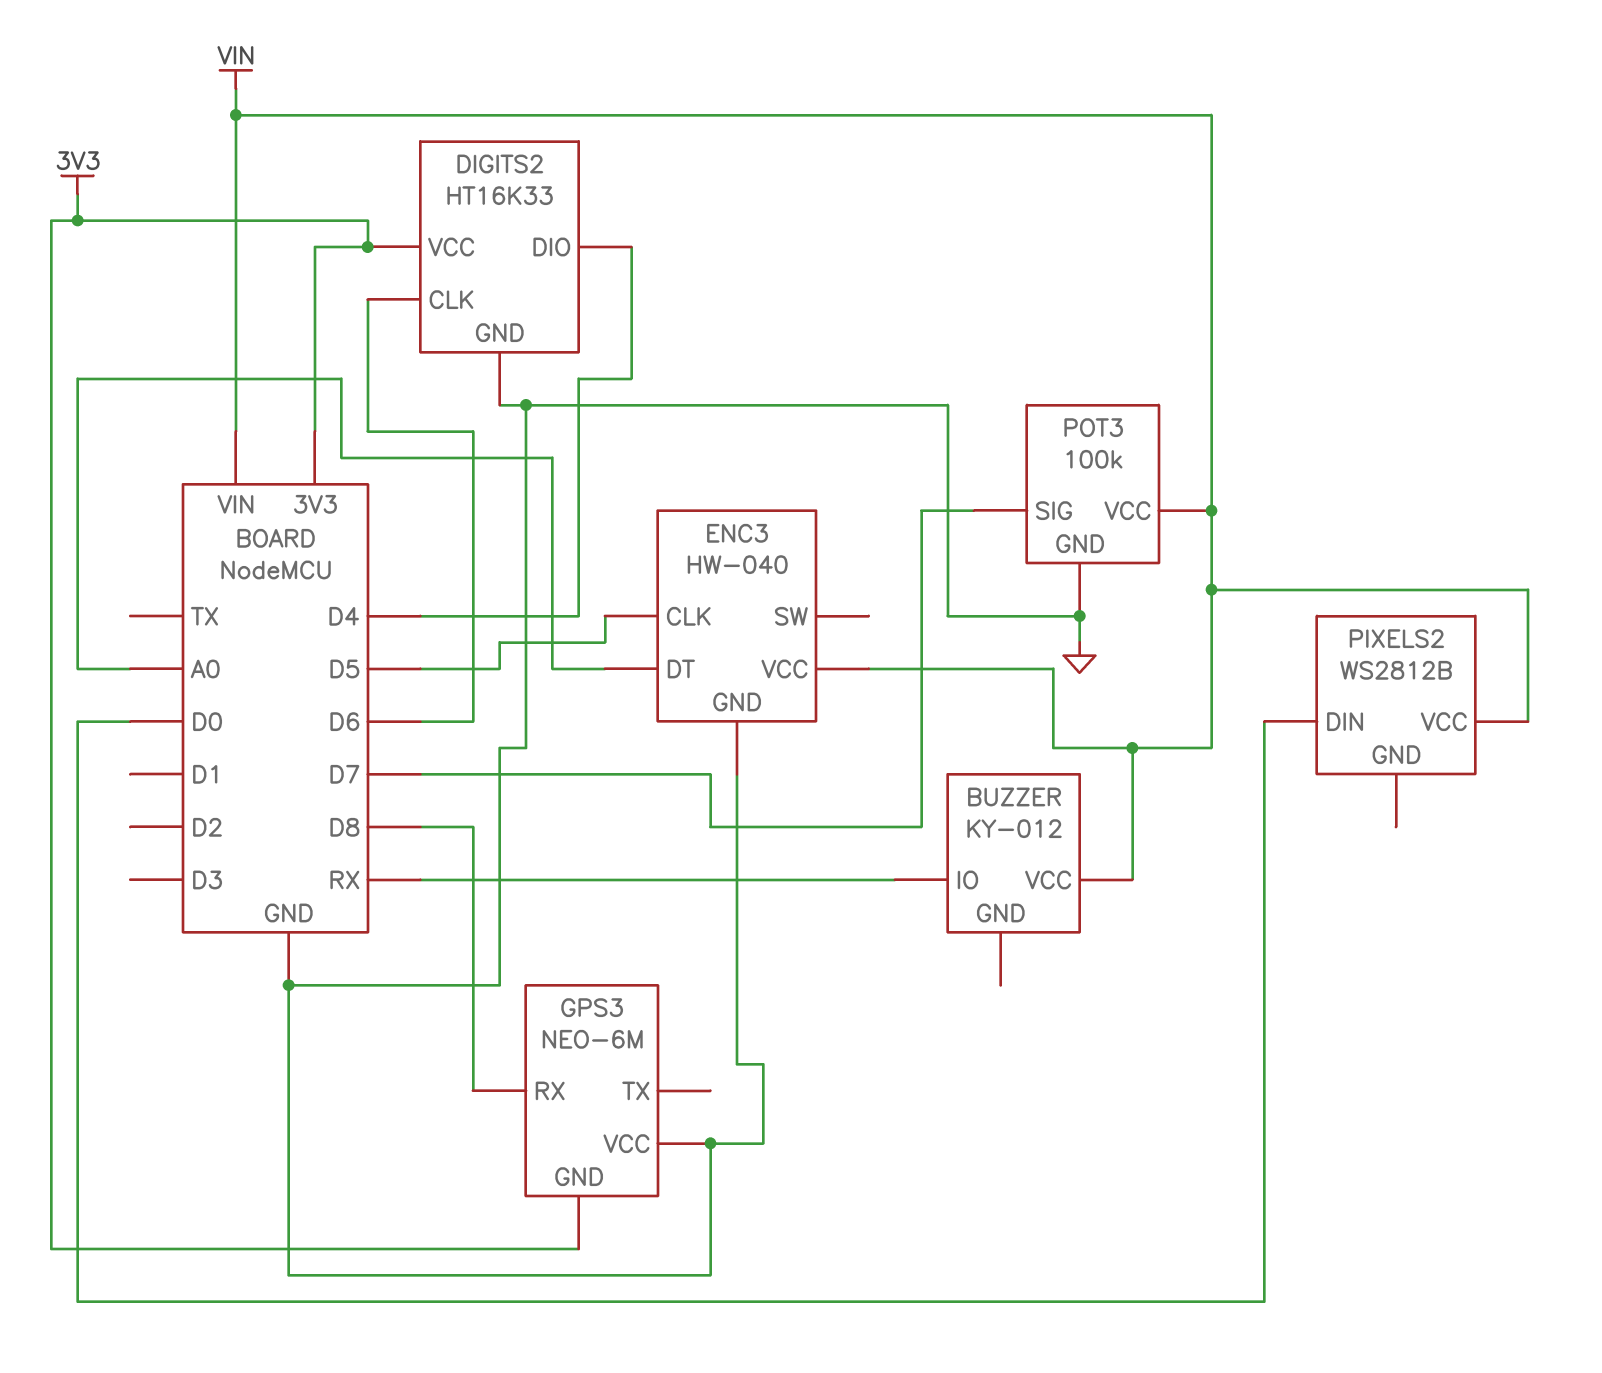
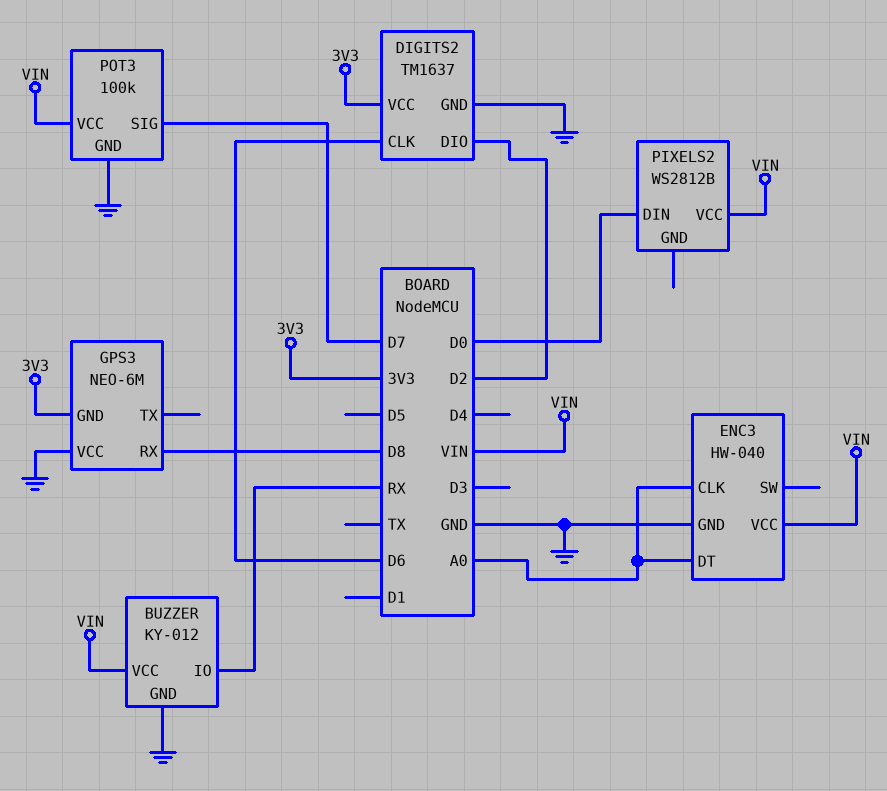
BUZZER pin GND: none -> GND
DIGITS2: HT16K33 -> TM1637
DIGITS2 pin DIO: D4 -> D2
ENC3 pin CLK: D5 -> A0

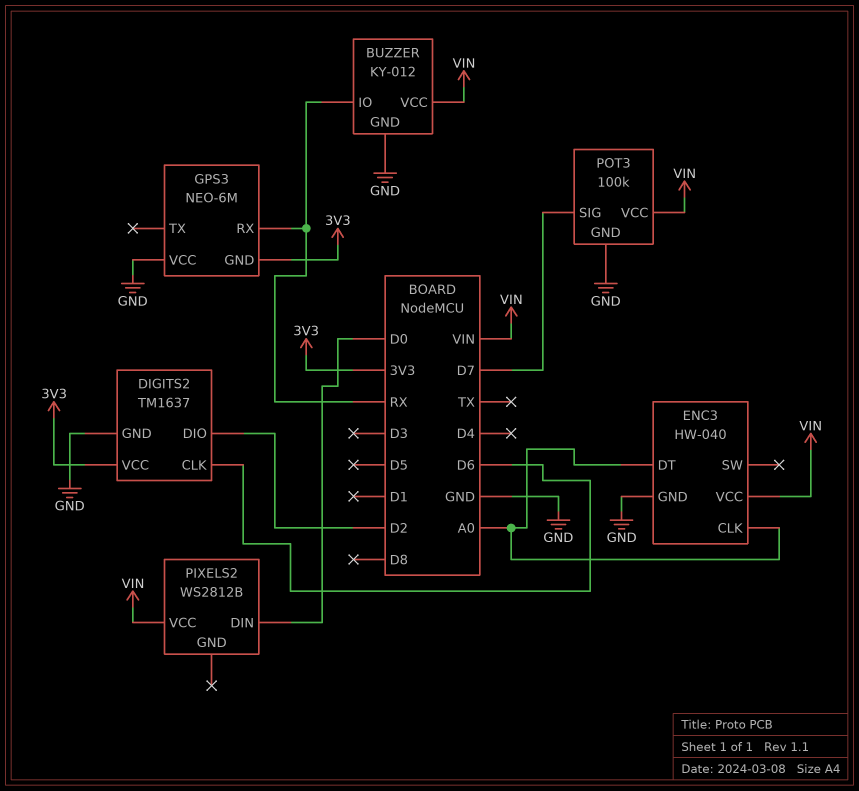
GPS3 pin RX: D8 -> RX

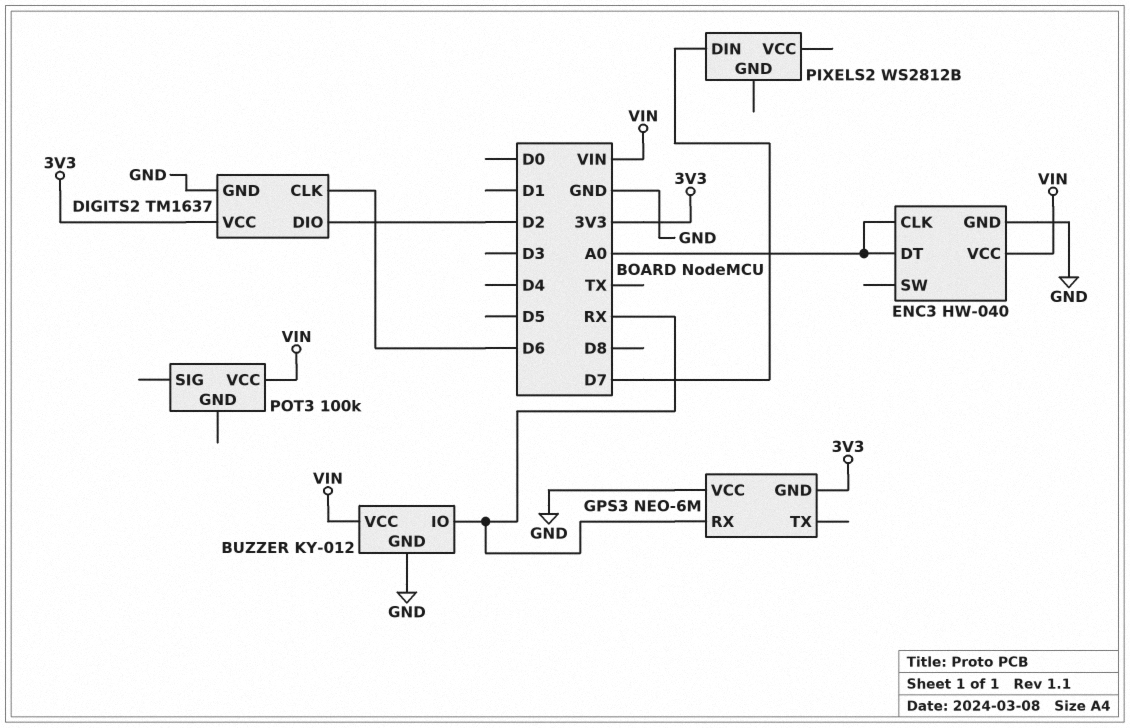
PIXELS2 pin DIN: D0 -> D7
PIXELS2 pin VCC: VIN -> none
POT3 pin GND: GND -> none
POT3 pin SIG: D7 -> none

